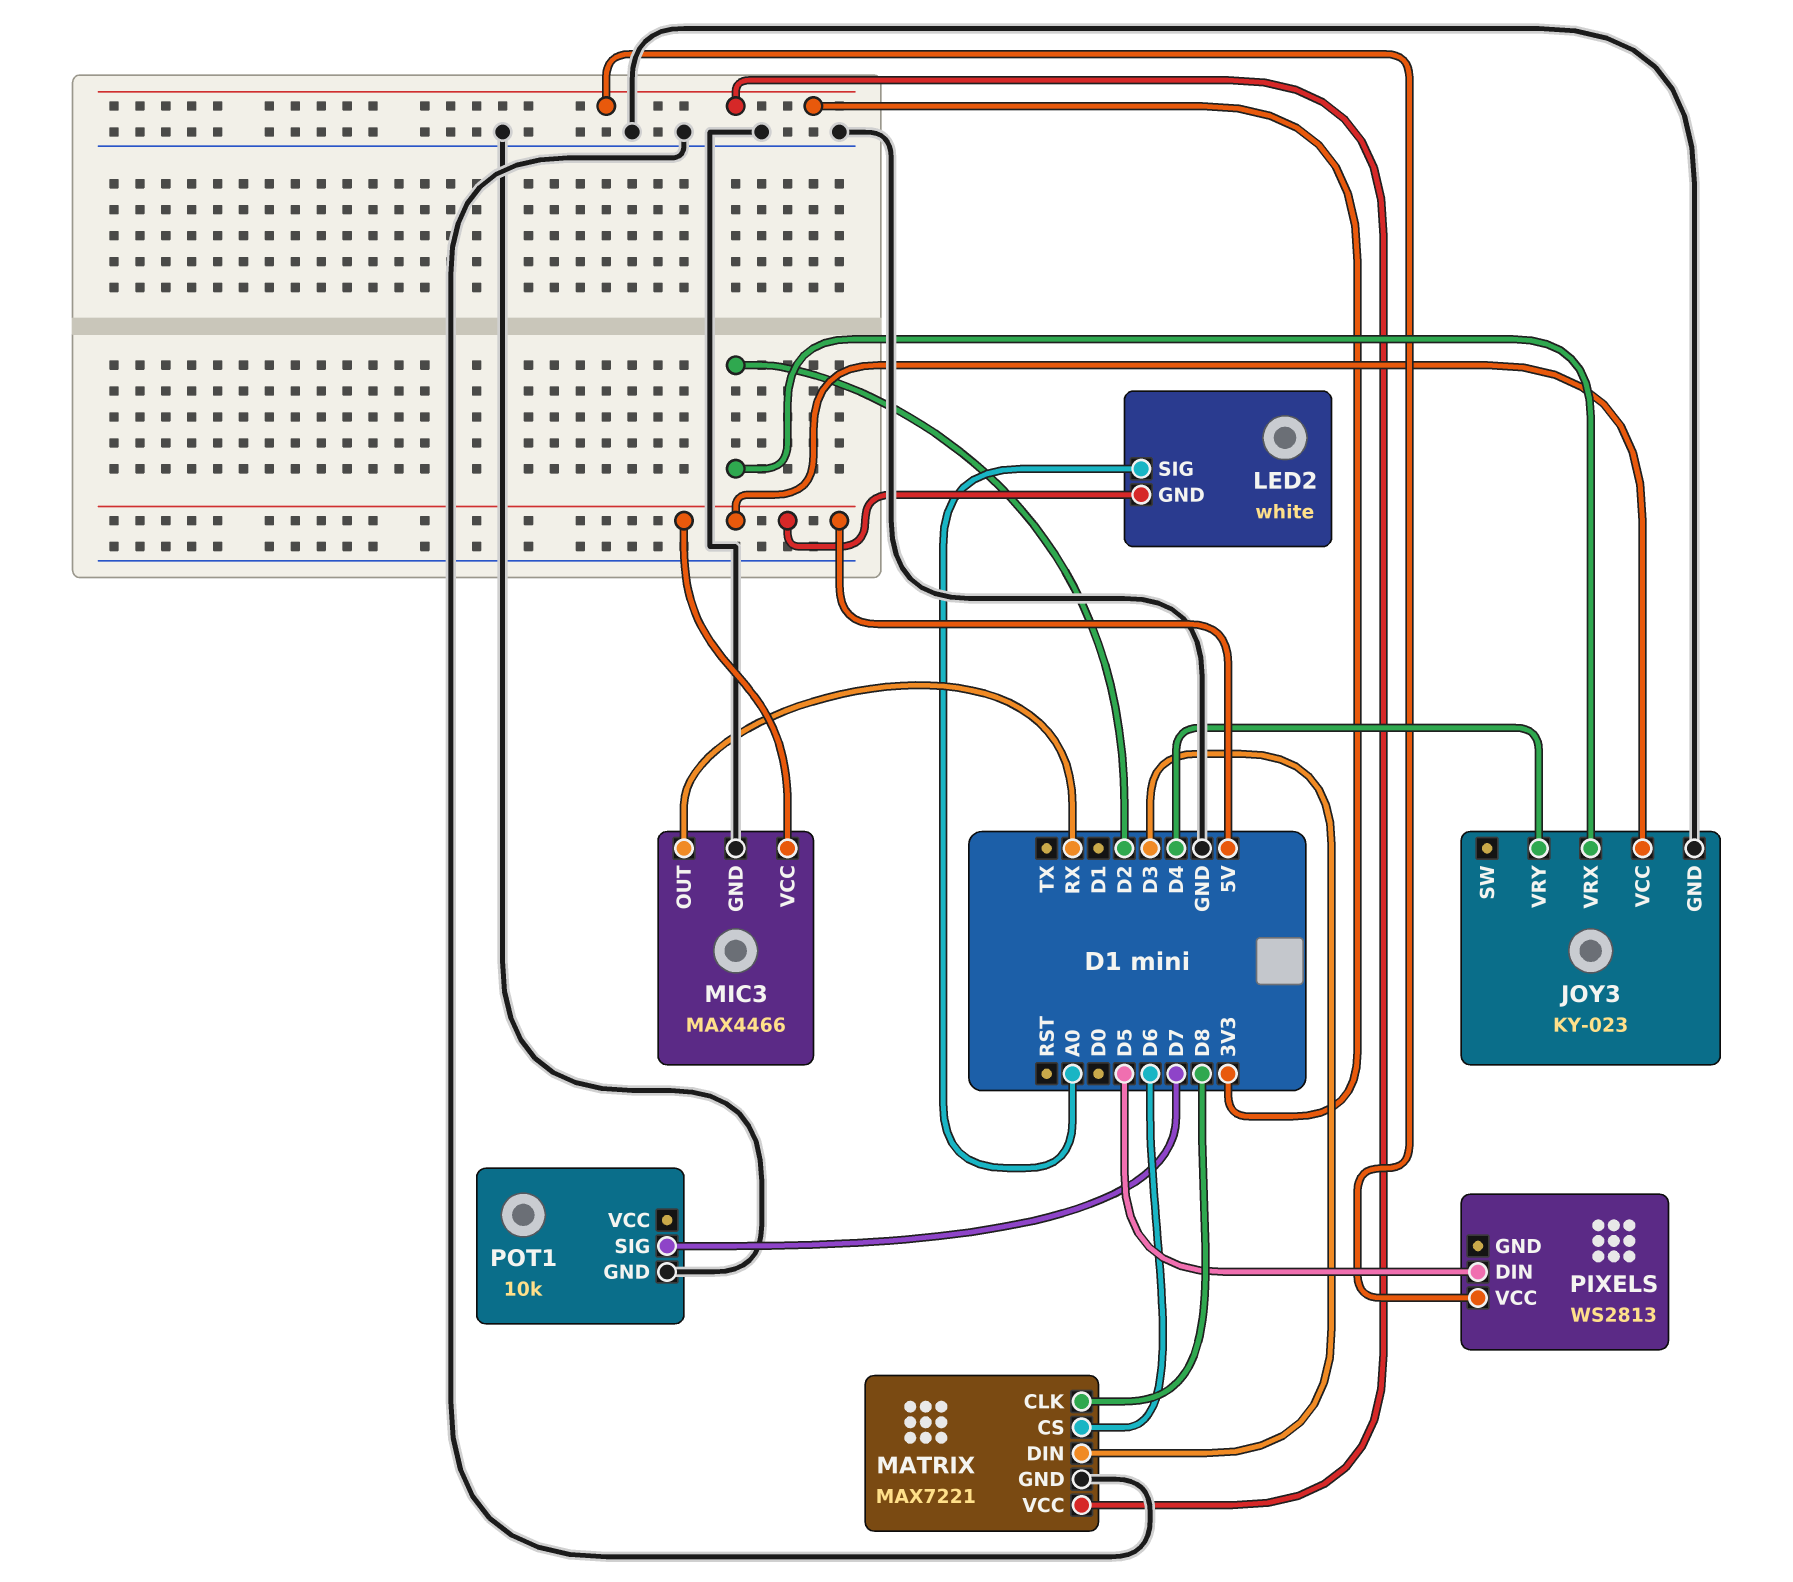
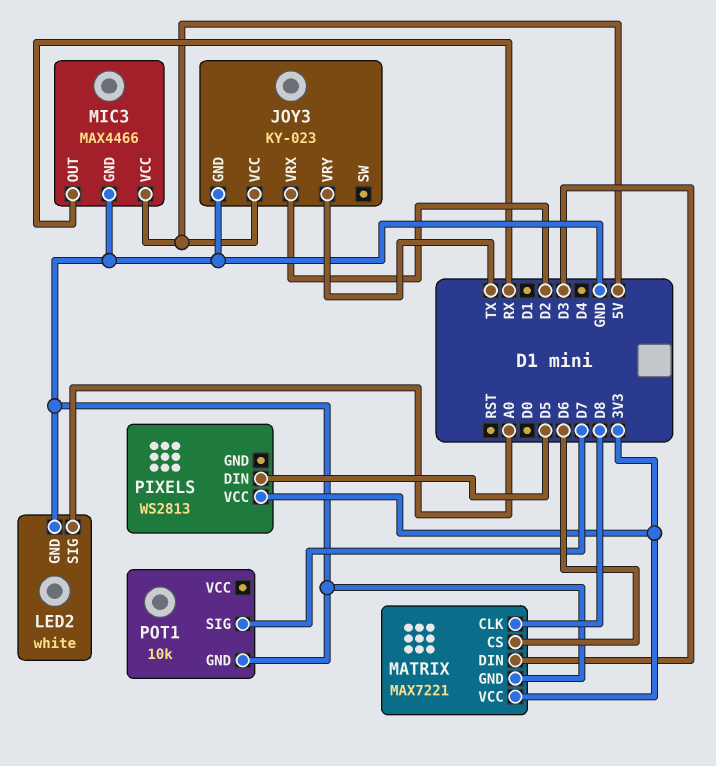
JOY3 pin VRY: D4 -> TX
LED2 pin GND: 5V -> GND

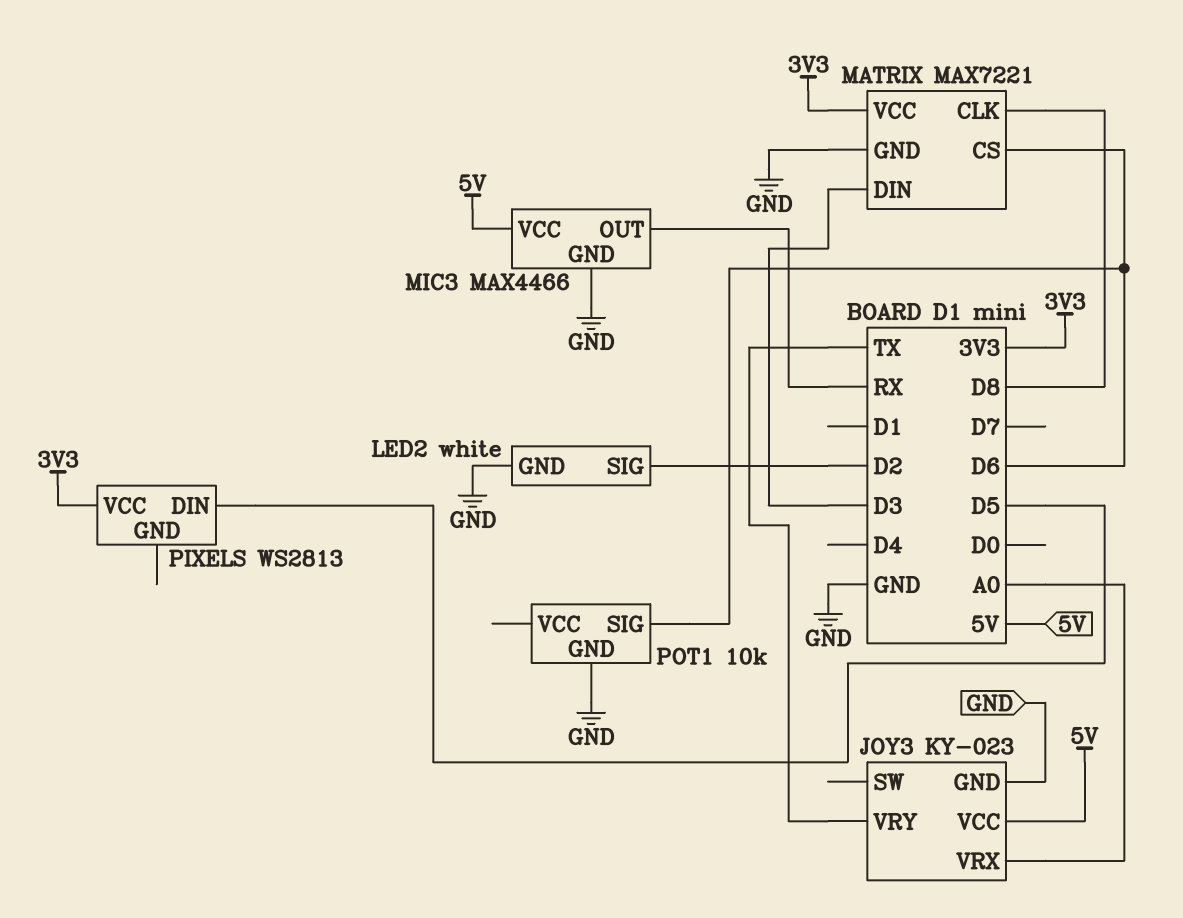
JOY3 pin VRX: D2 -> A0
LED2 pin SIG: A0 -> D2
POT1 pin SIG: D7 -> D6

